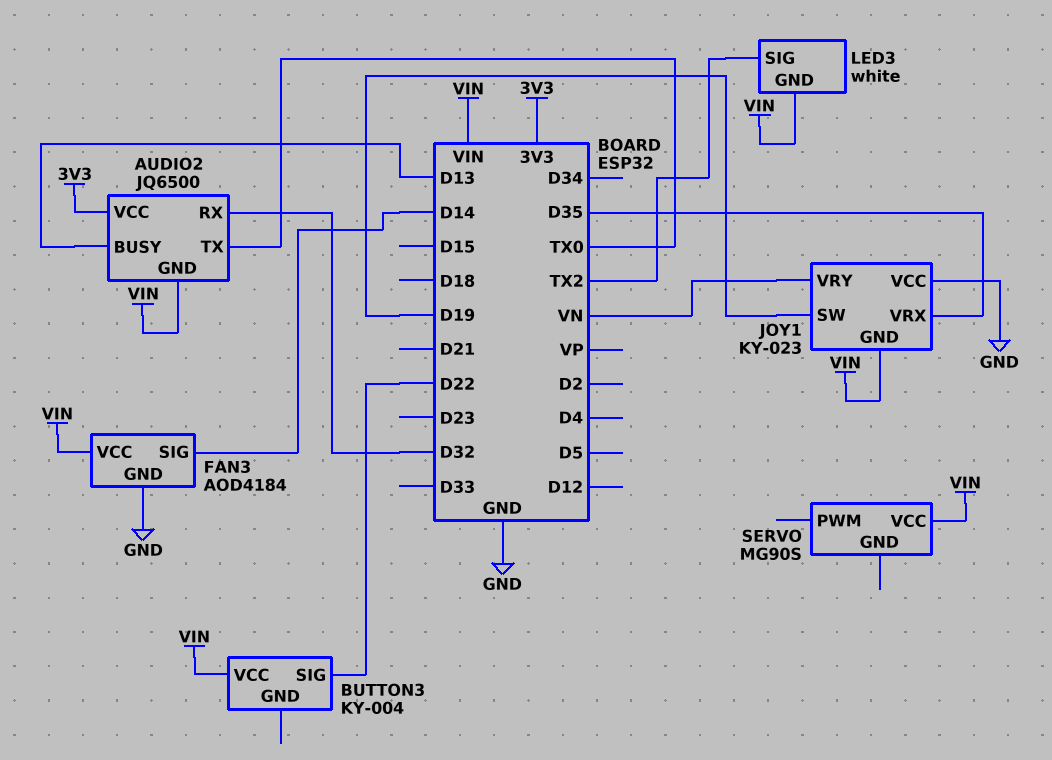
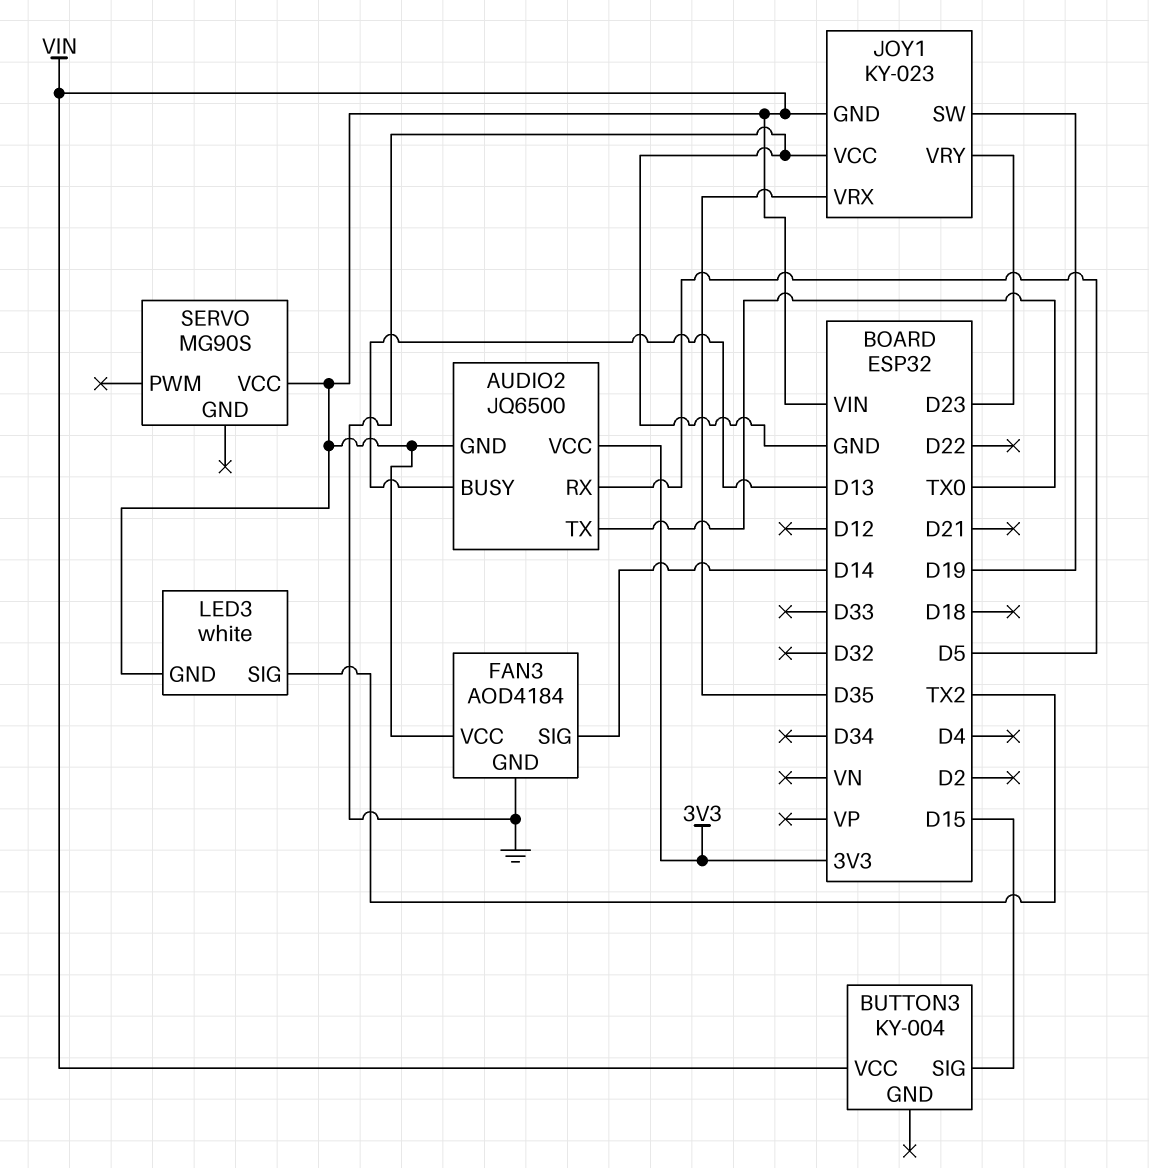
AUDIO2 pin RX: D32 -> D5
BUTTON3 pin SIG: D22 -> D15
JOY1 pin VRY: VN -> D23

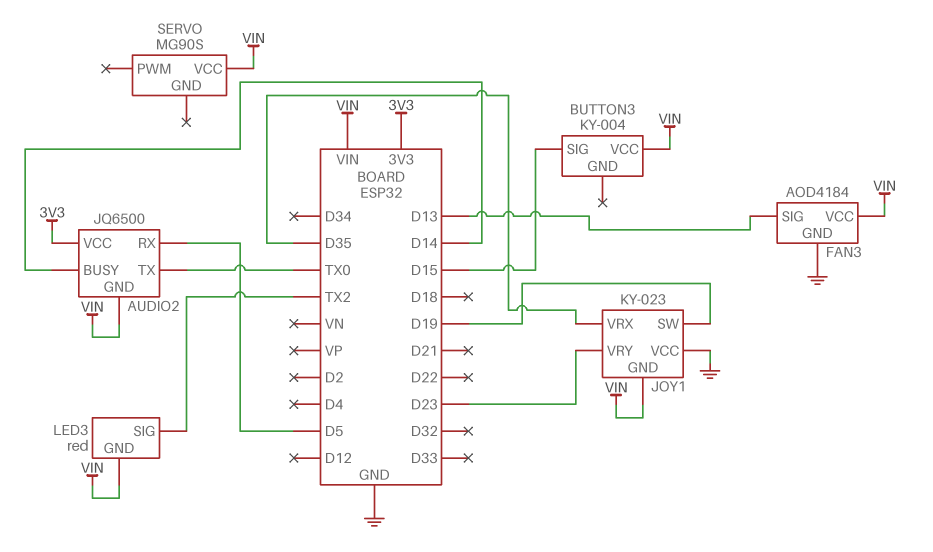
AUDIO2 pin BUSY: D13 -> D14
FAN3 pin SIG: D14 -> D13
LED3: white -> red

